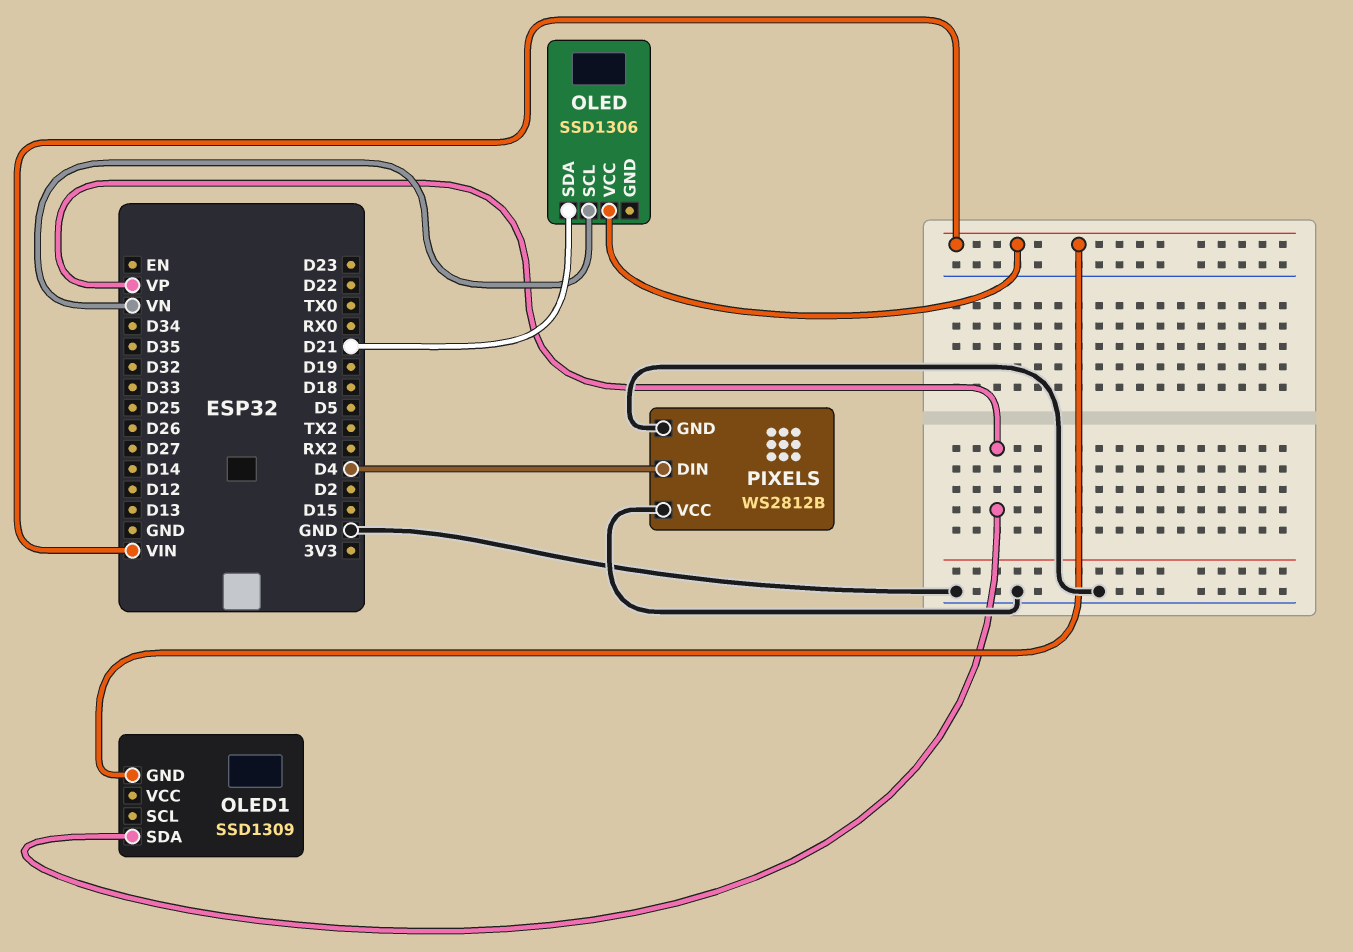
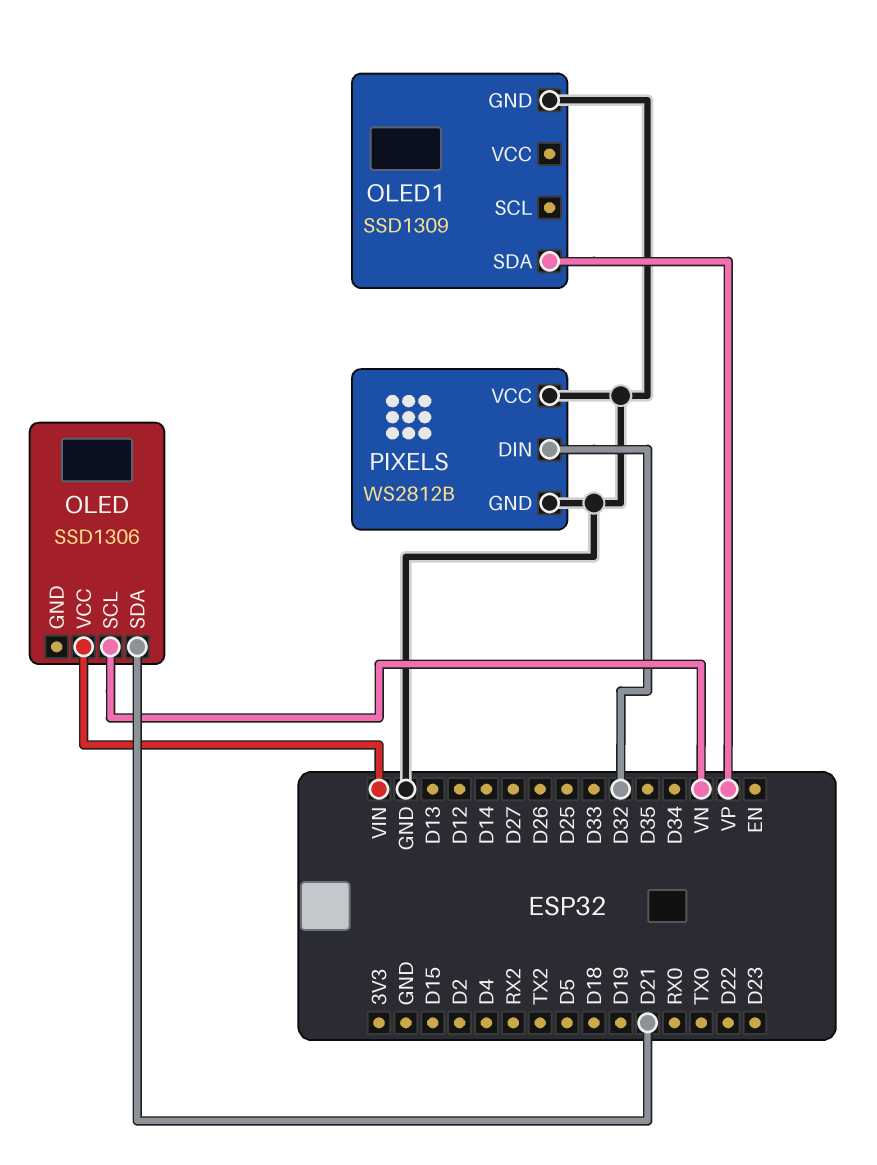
OLED1 pin GND: VIN -> GND
PIXELS pin DIN: D4 -> D32

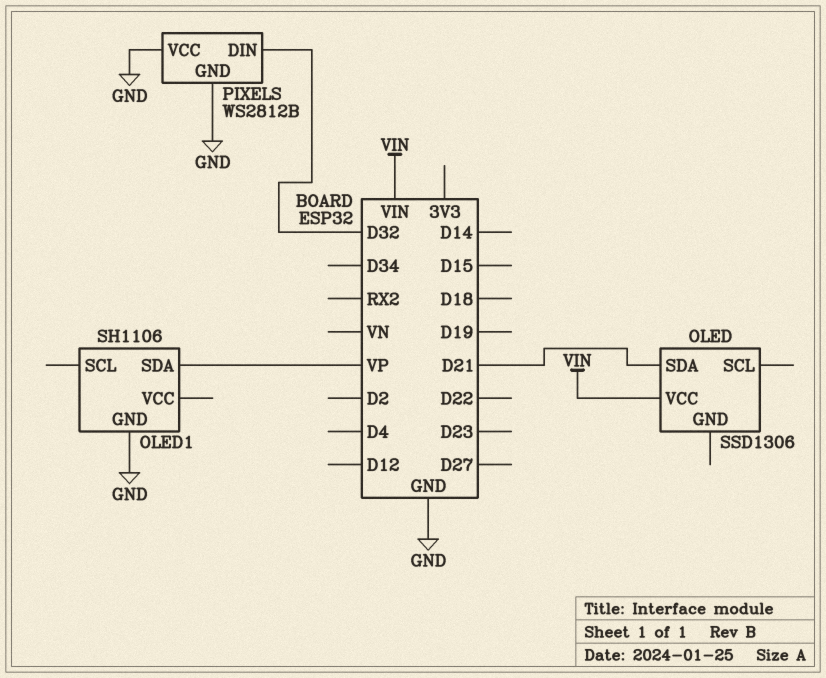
OLED pin SCL: VN -> none
OLED1: SSD1309 -> SH1106

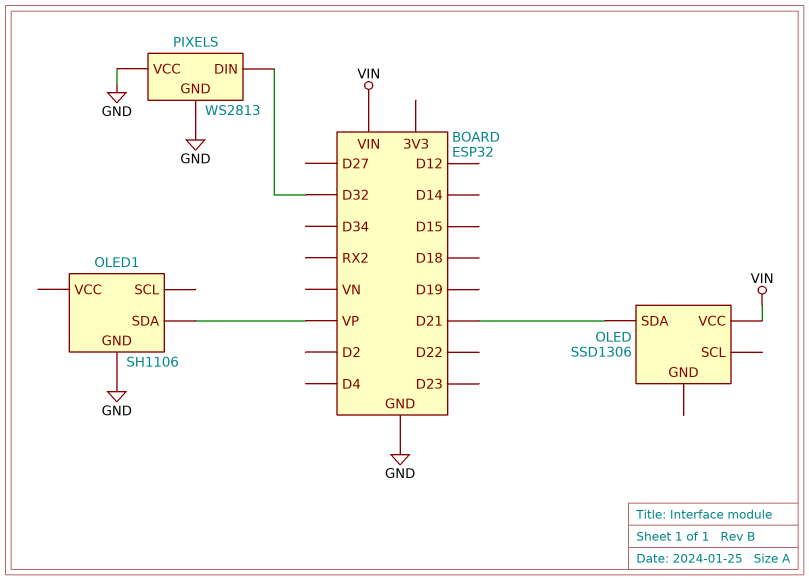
PIXELS: WS2812B -> WS2813

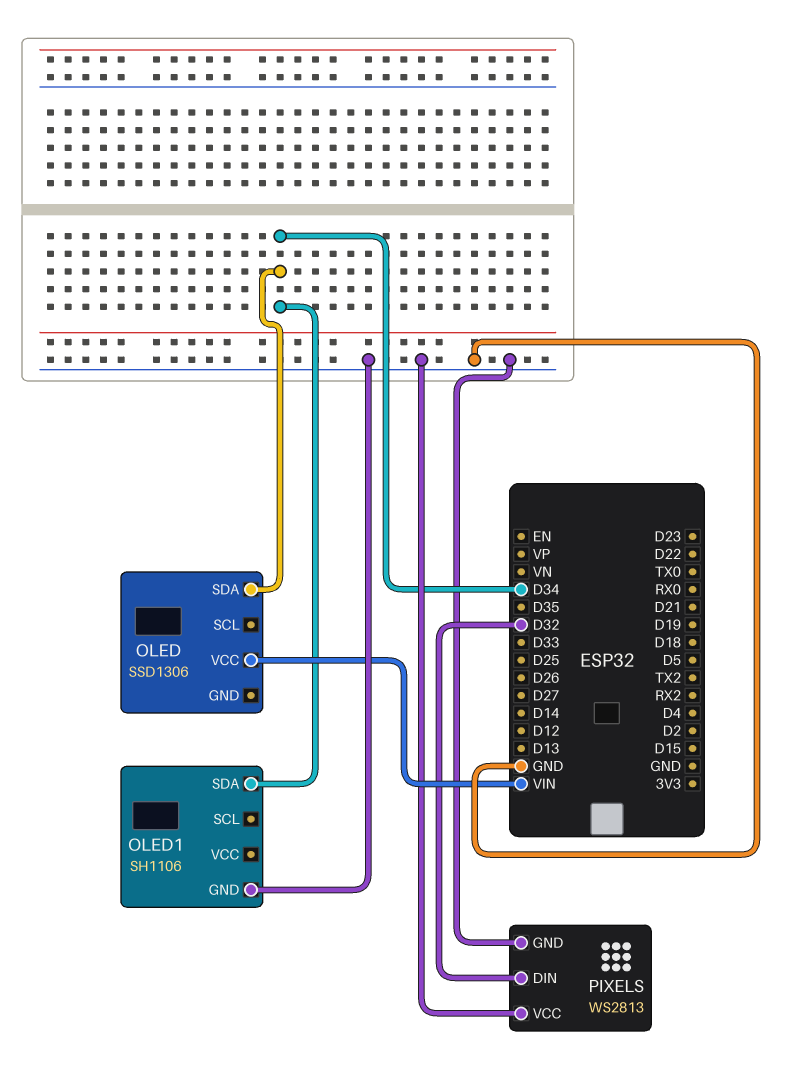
OLED pin SDA: D21 -> D34
OLED1 pin SDA: VP -> D34

